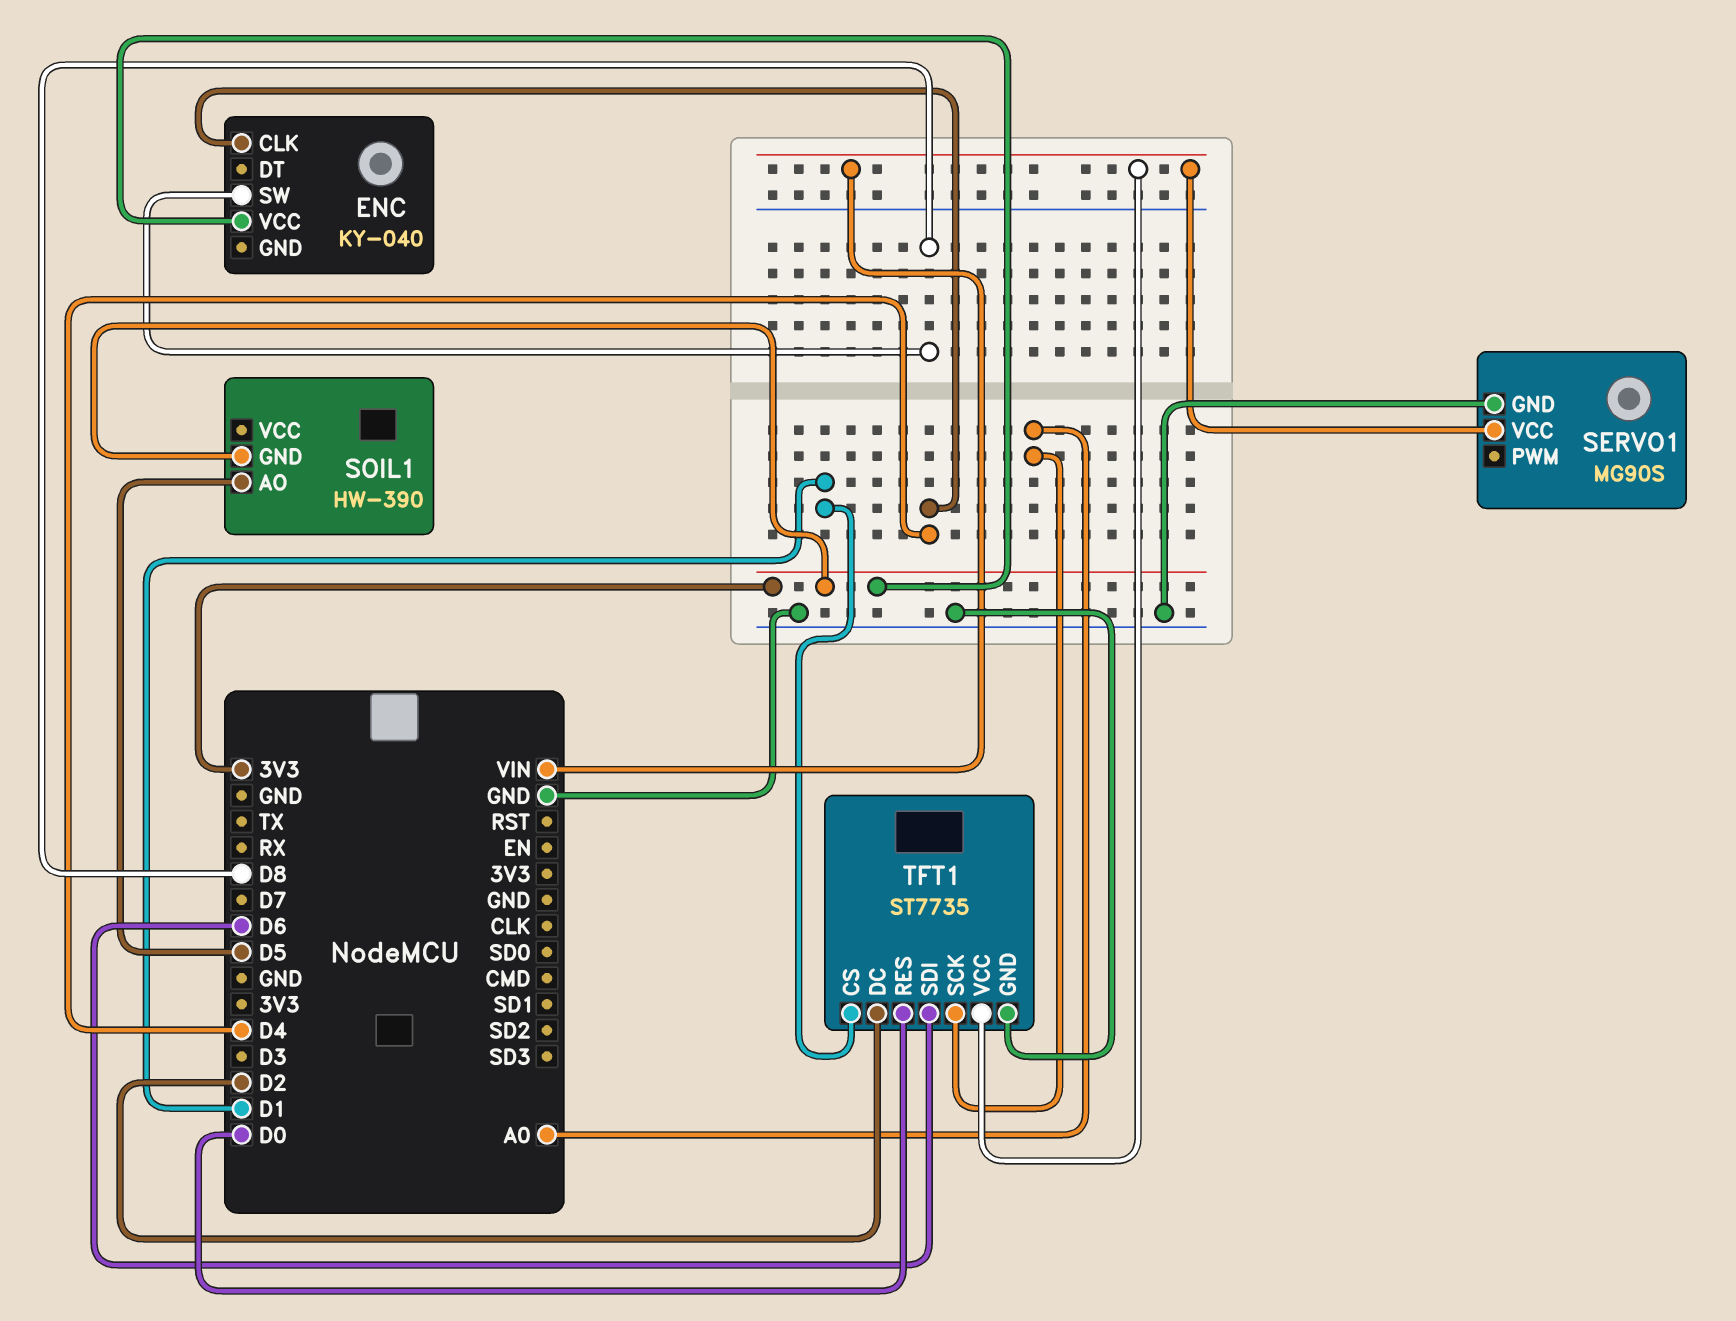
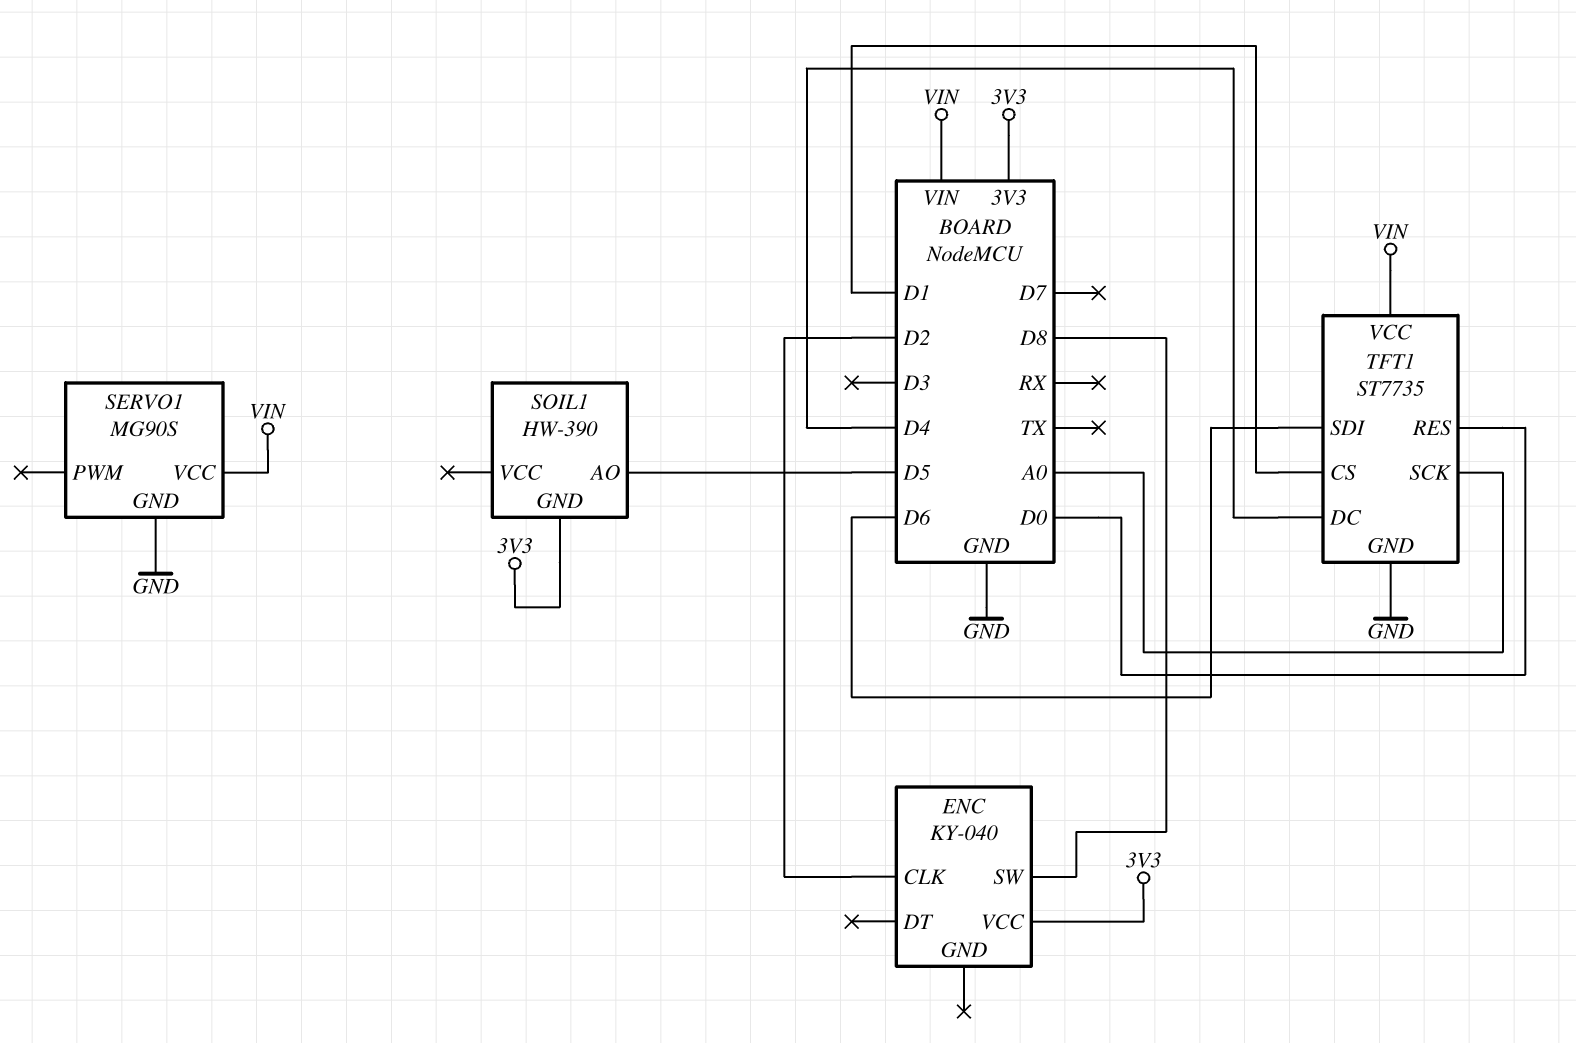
ENC pin CLK: D4 -> D2
TFT1 pin DC: D2 -> D4

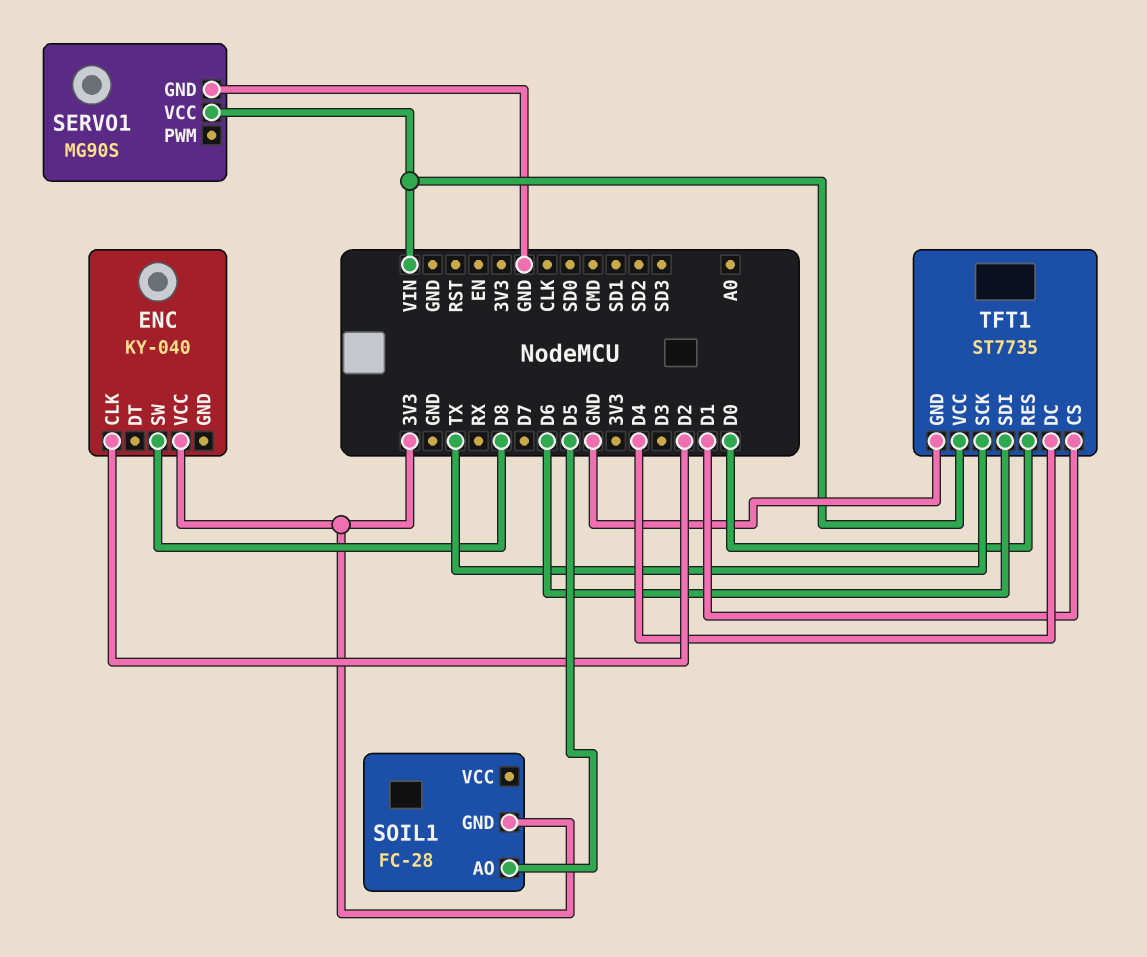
SOIL1: HW-390 -> FC-28
TFT1 pin SCK: A0 -> TX

